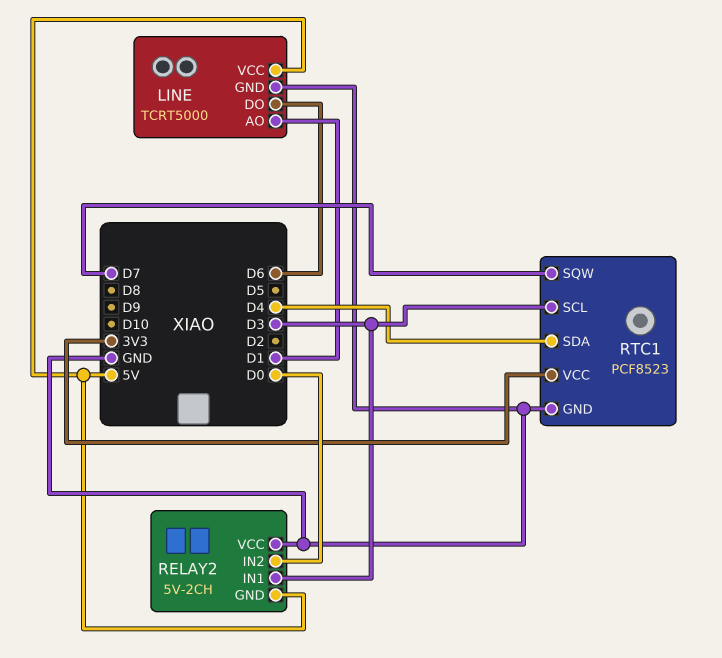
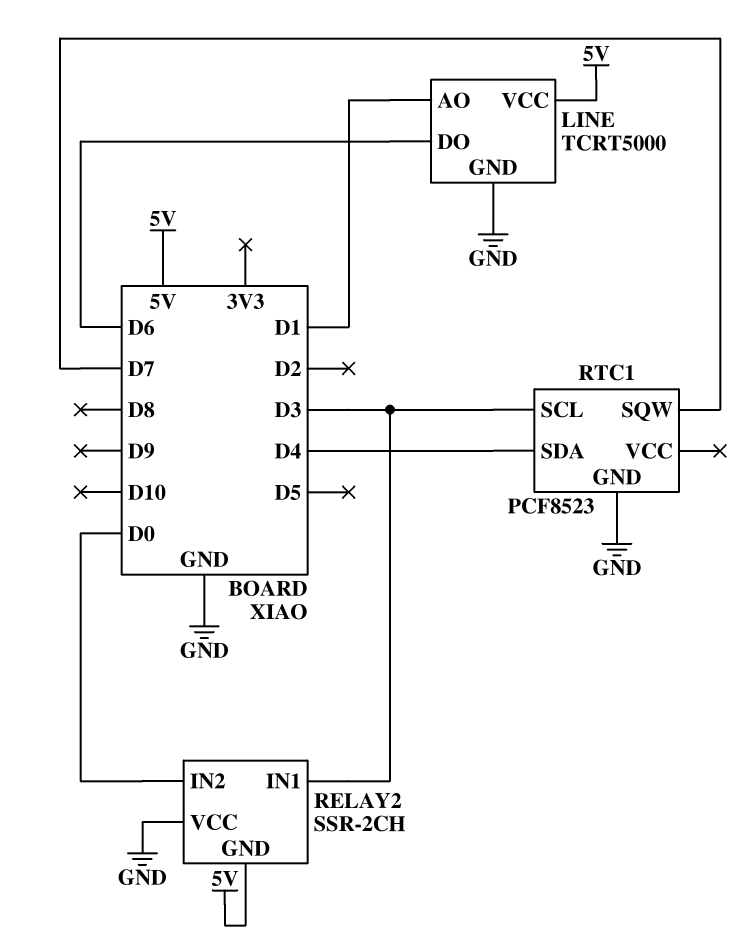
RELAY2: 5V-2CH -> SSR-2CH
RTC1 pin VCC: 3V3 -> none

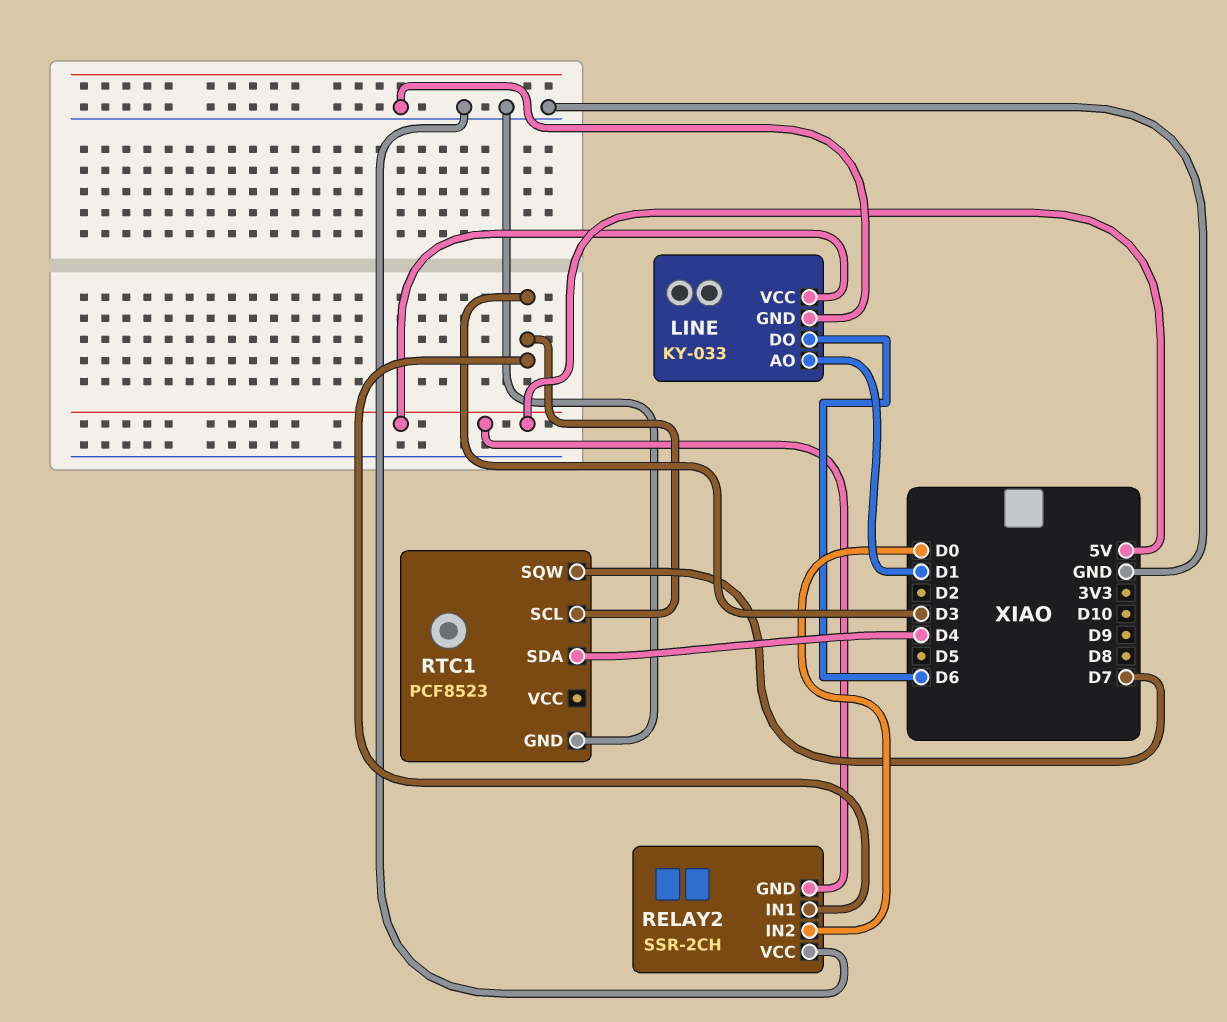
LINE: TCRT5000 -> KY-033

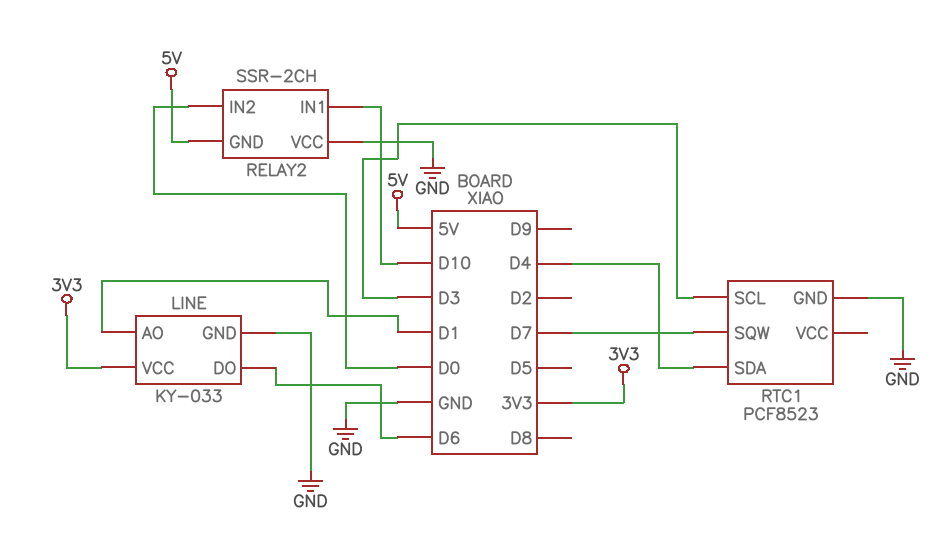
LINE pin VCC: 5V -> 3V3
RELAY2 pin IN1: D3 -> D10

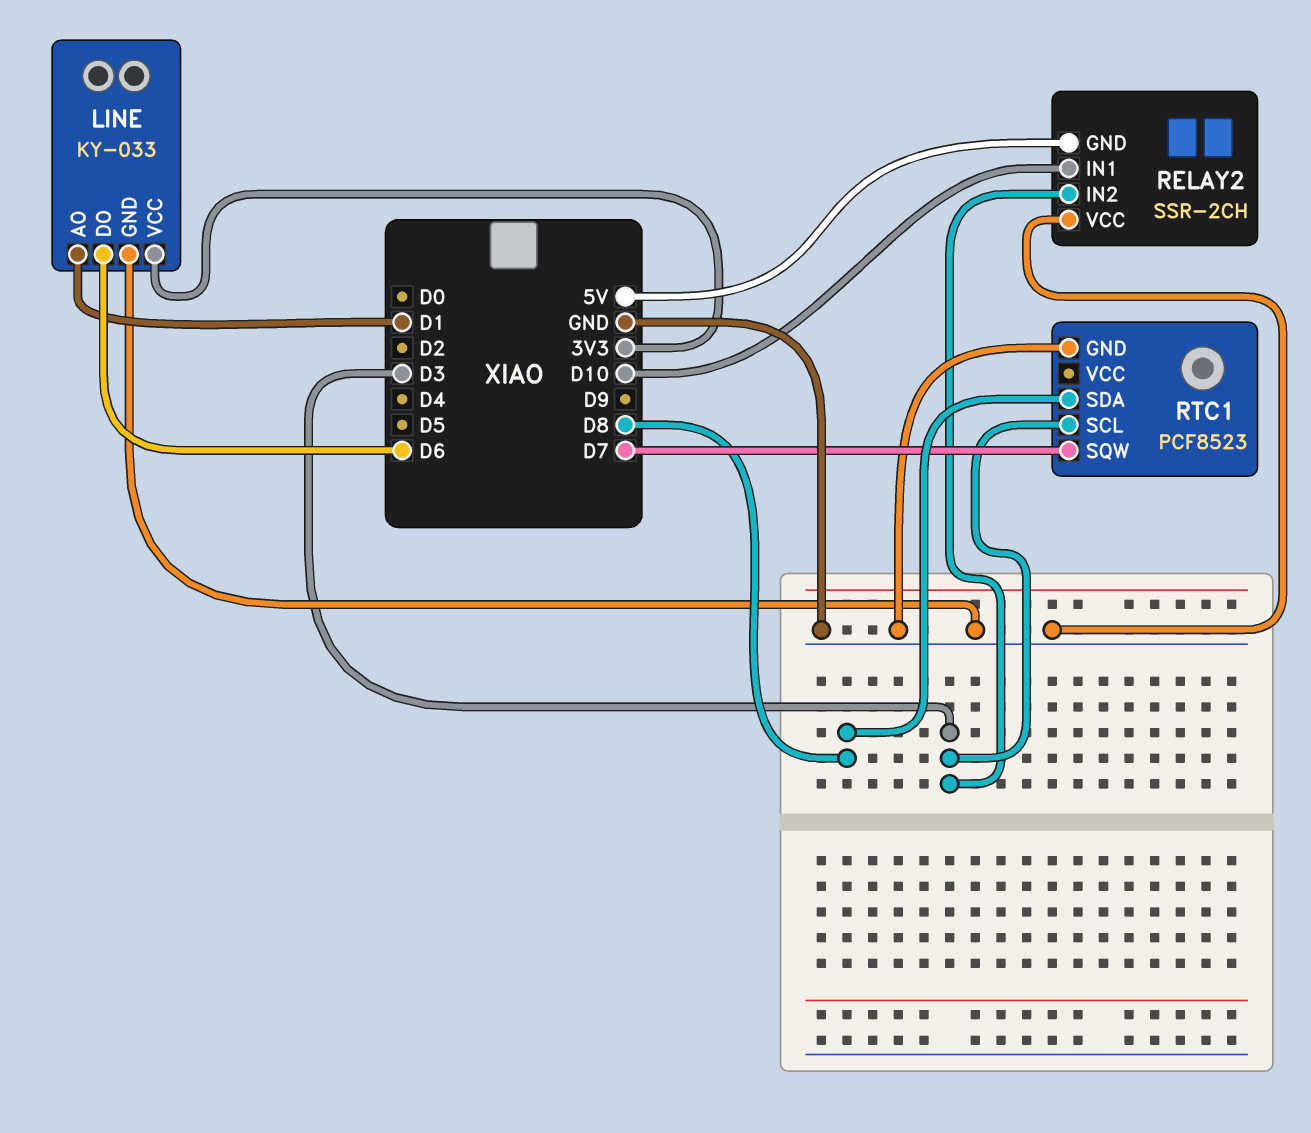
RELAY2 pin IN2: D0 -> D3
RTC1 pin SDA: D4 -> D8

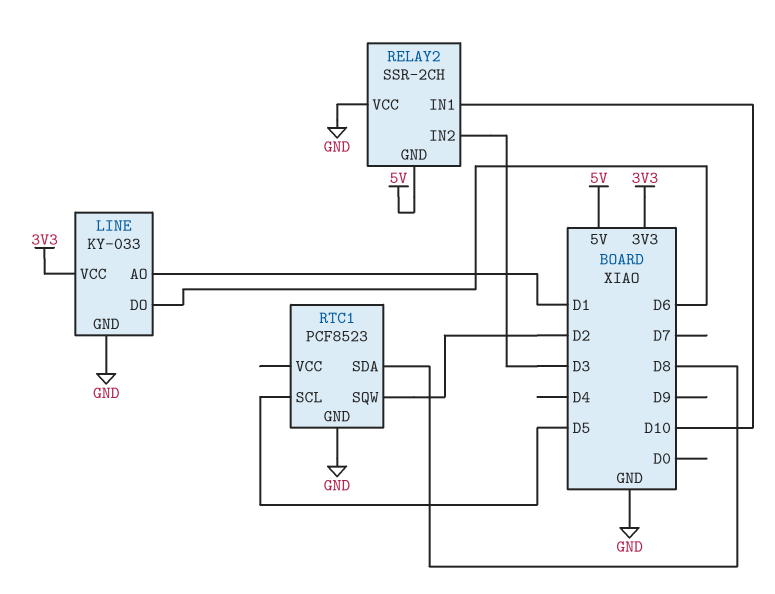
RTC1 pin SCL: D3 -> D5
RTC1 pin SQW: D7 -> D2

